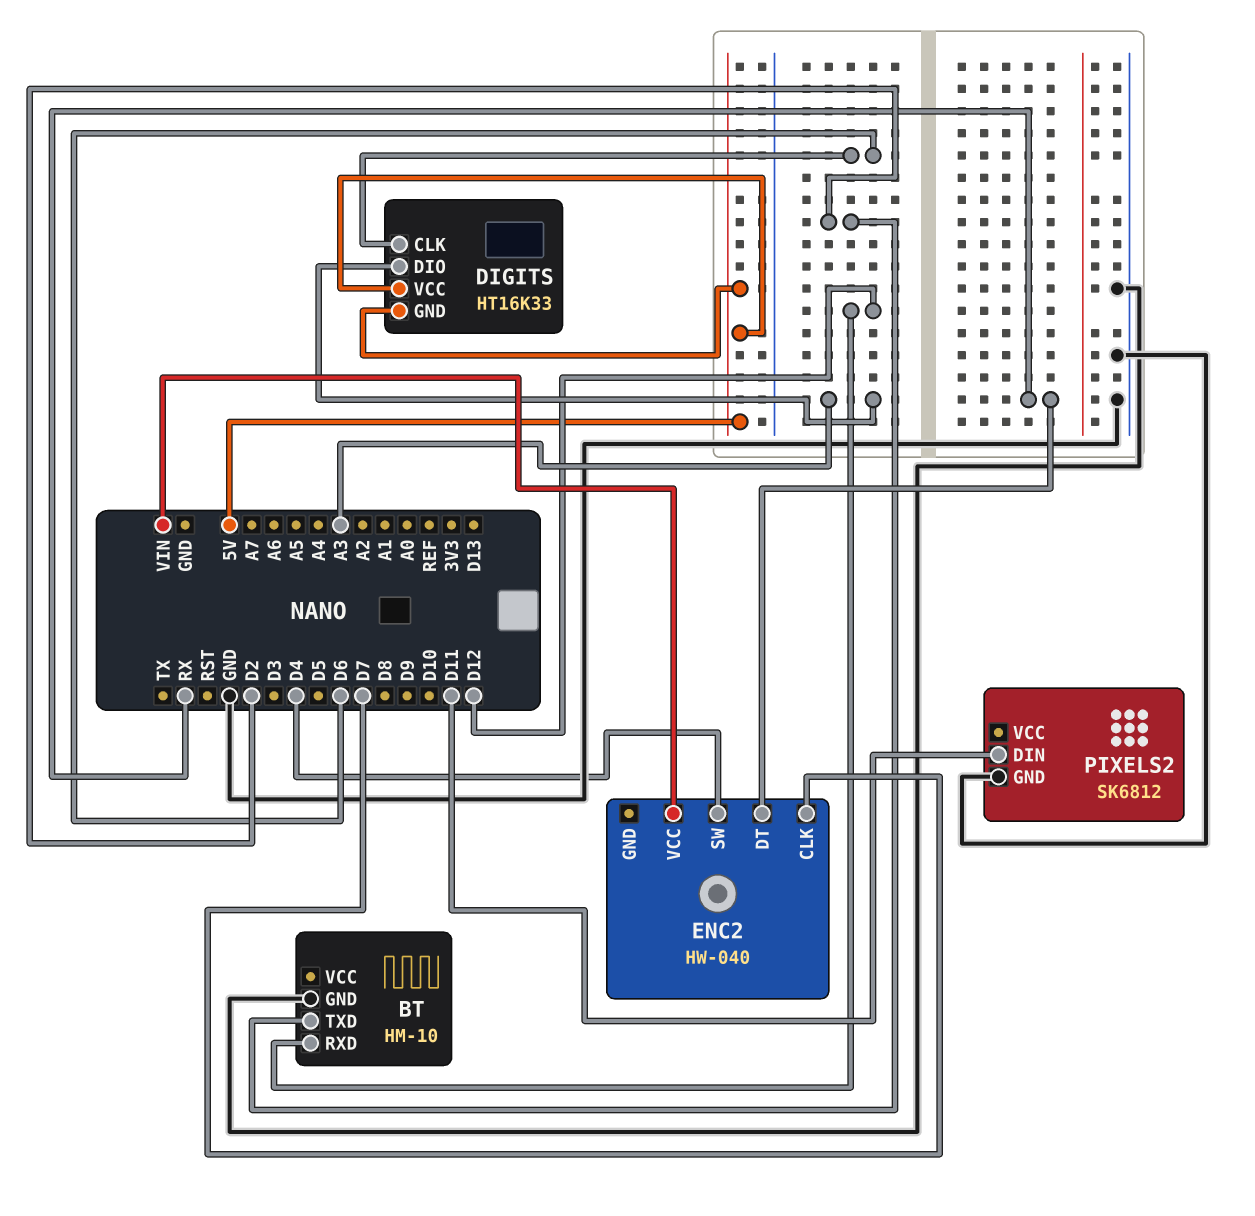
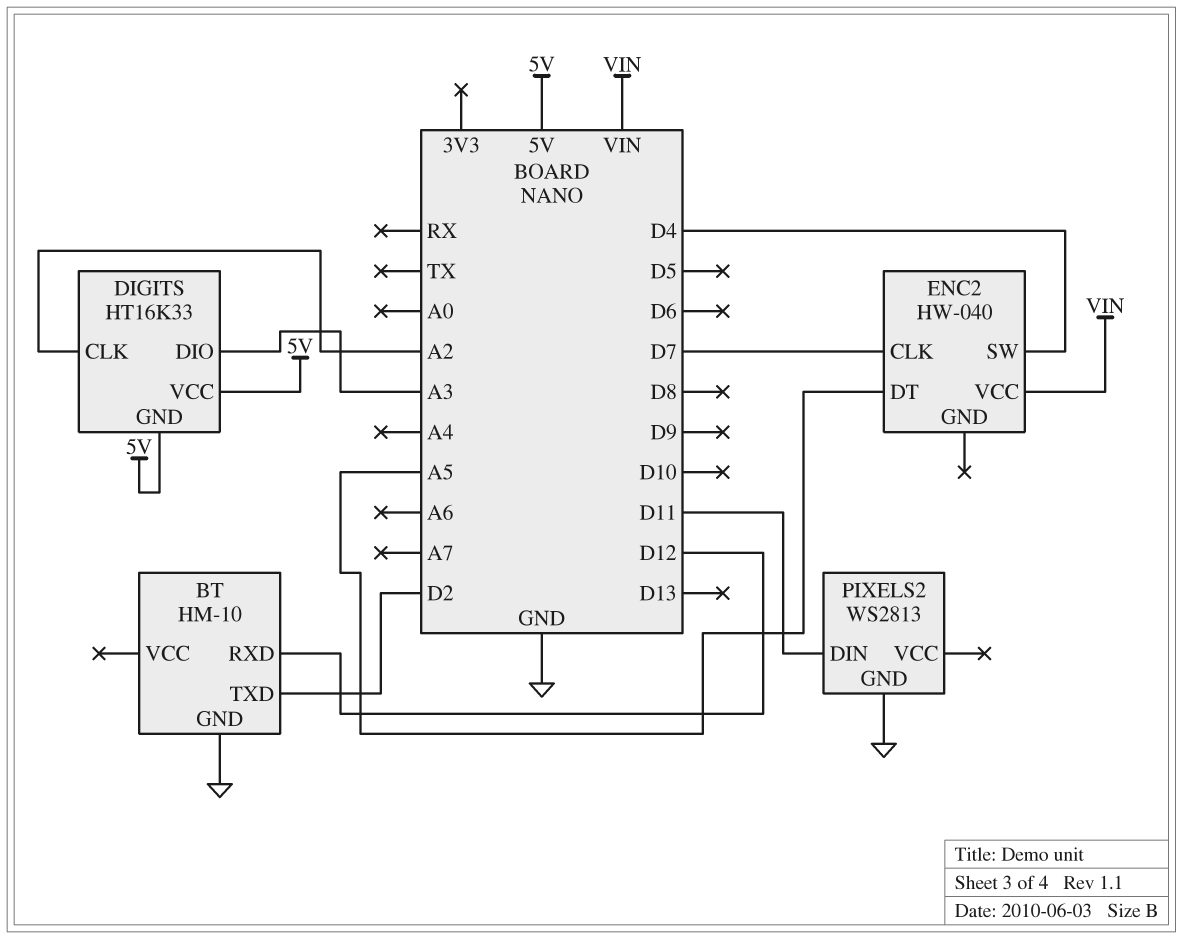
DIGITS pin CLK: D6 -> A2
ENC2 pin DT: RX -> A5
PIXELS2: SK6812 -> WS2813

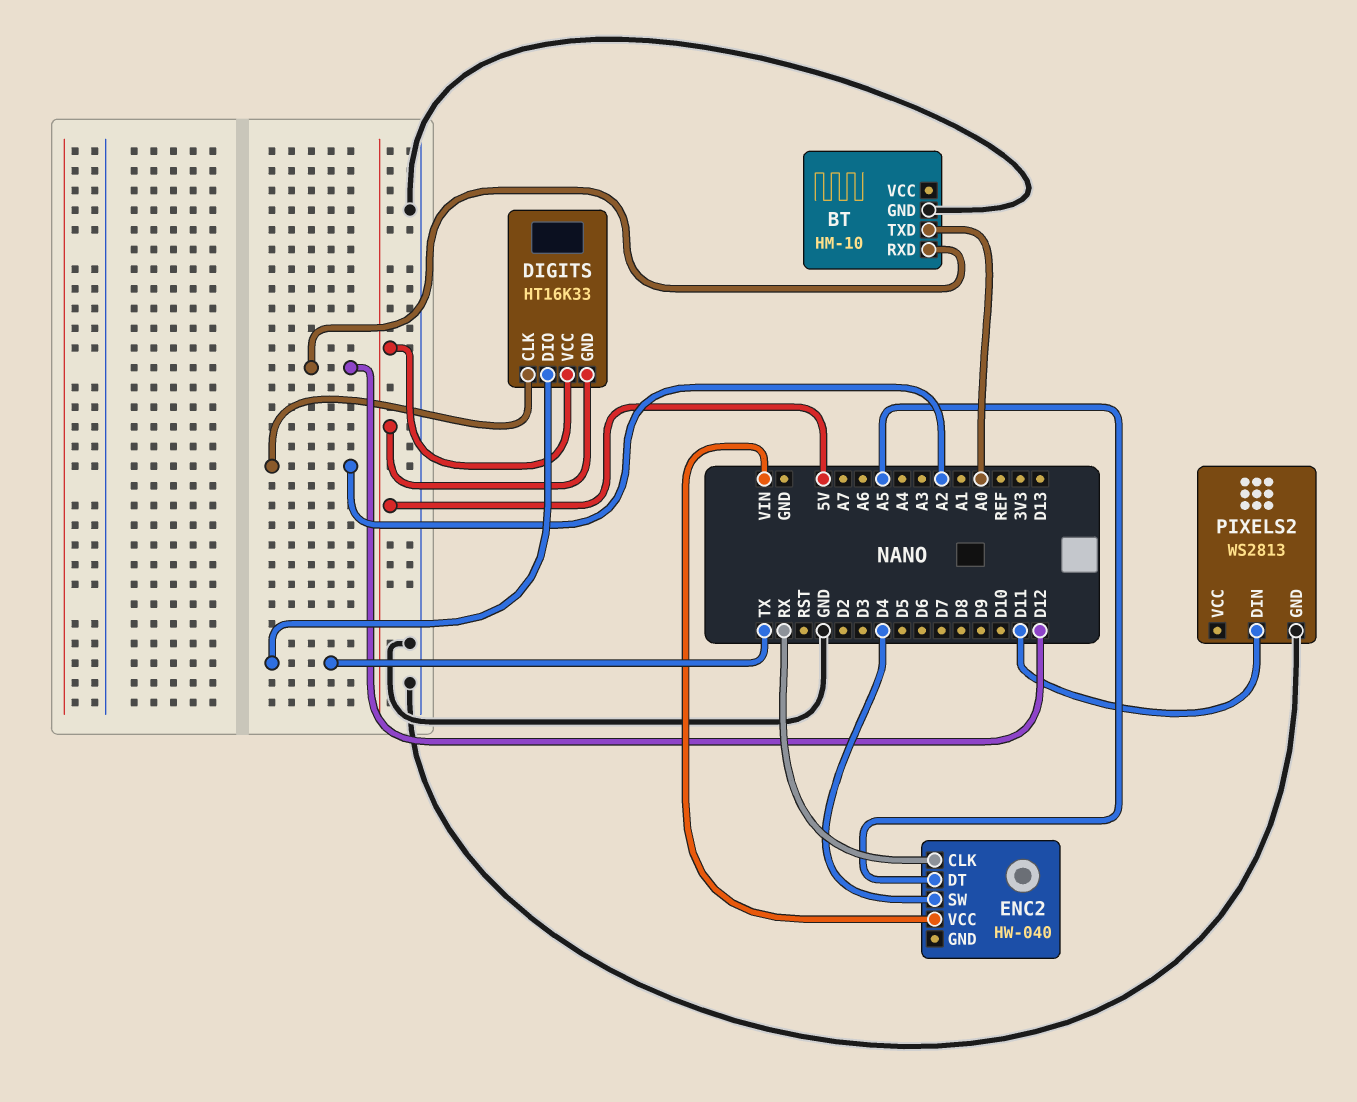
BT pin TXD: D2 -> A0
DIGITS pin DIO: A3 -> TX
ENC2 pin CLK: D7 -> RX

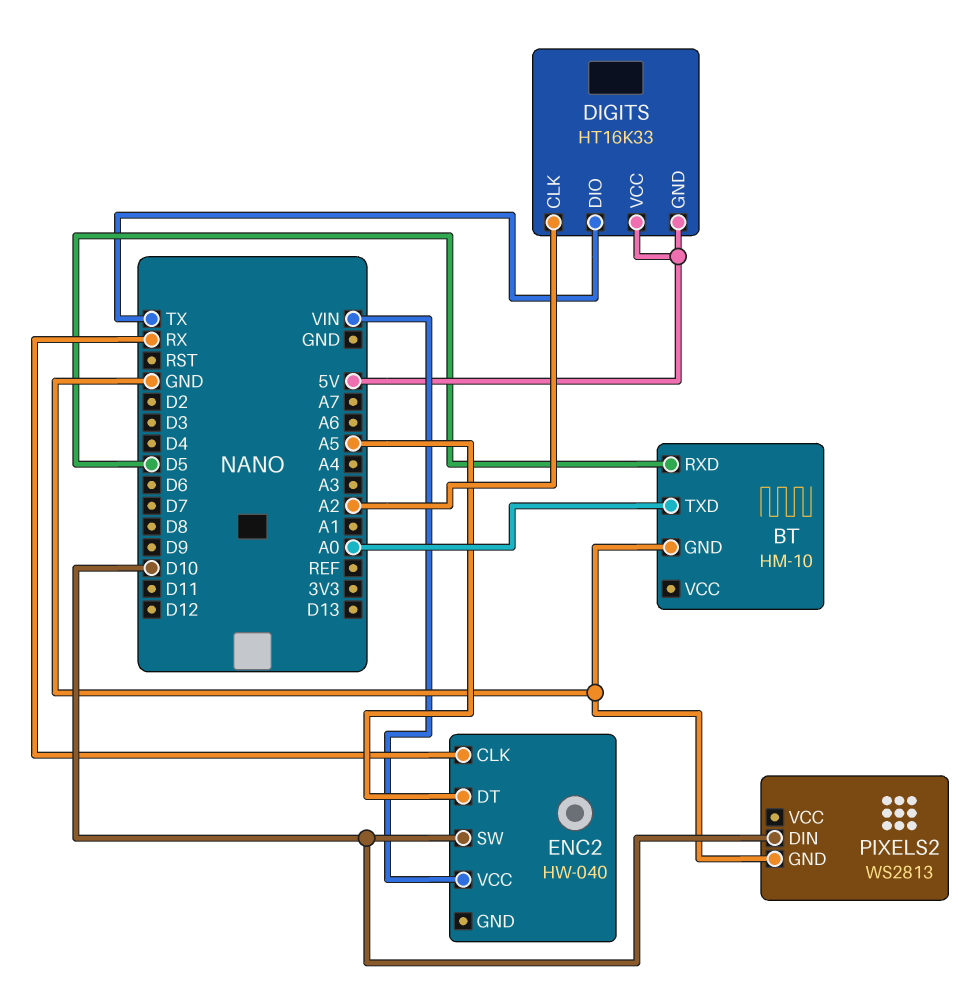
BT pin RXD: D12 -> D5
ENC2 pin SW: D4 -> D10
PIXELS2 pin DIN: D11 -> D10

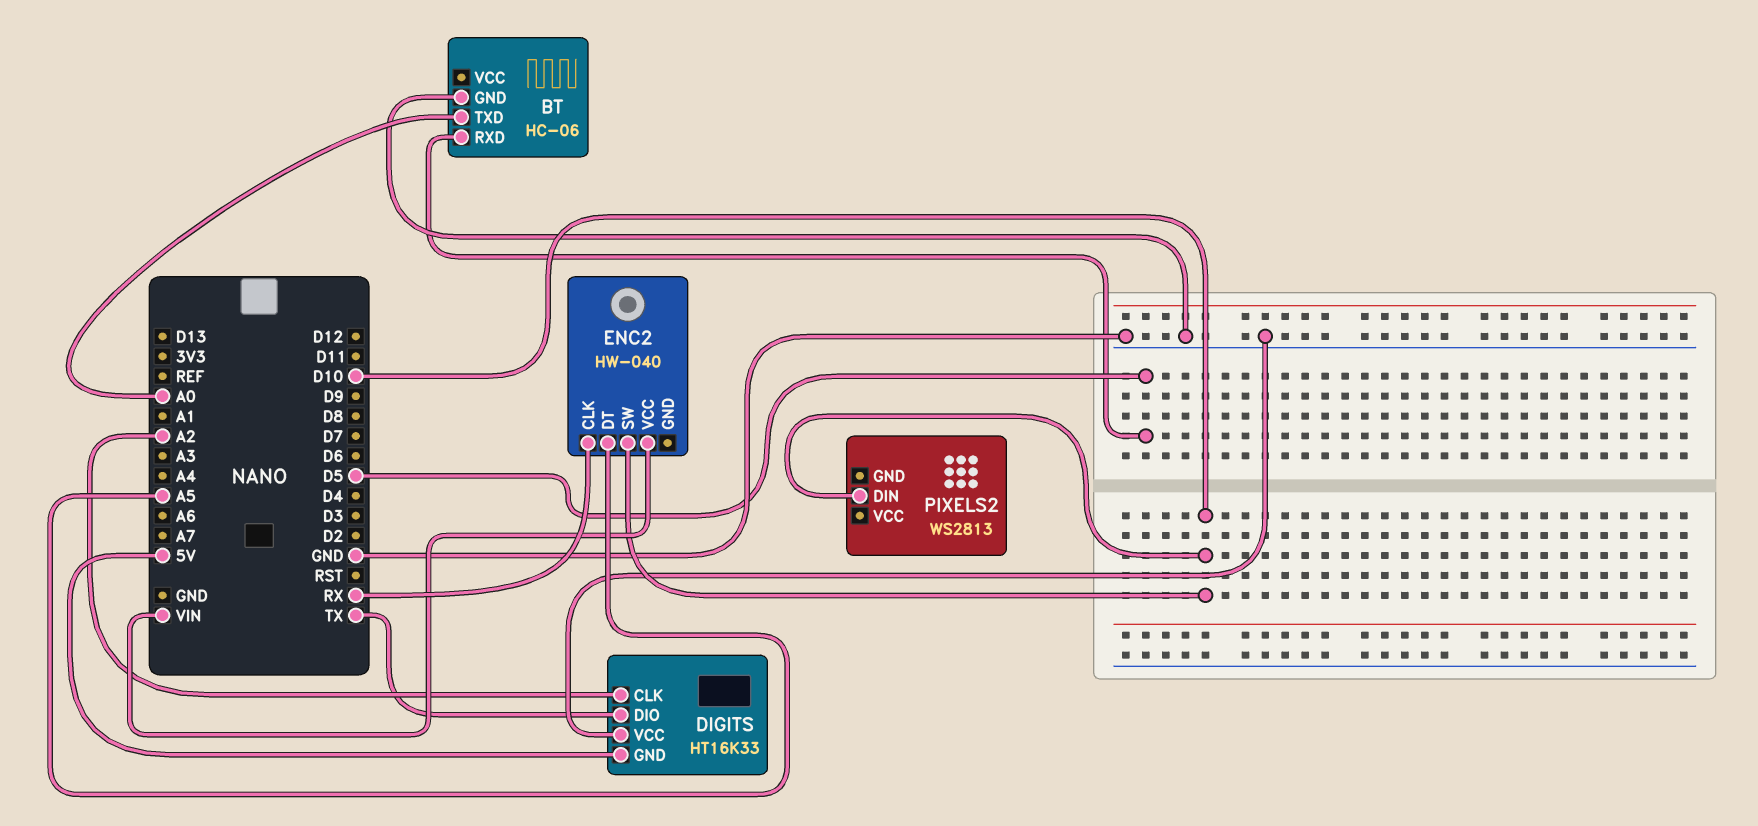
BT: HM-10 -> HC-06
DIGITS pin VCC: 5V -> GND
PIXELS2 pin GND: GND -> none

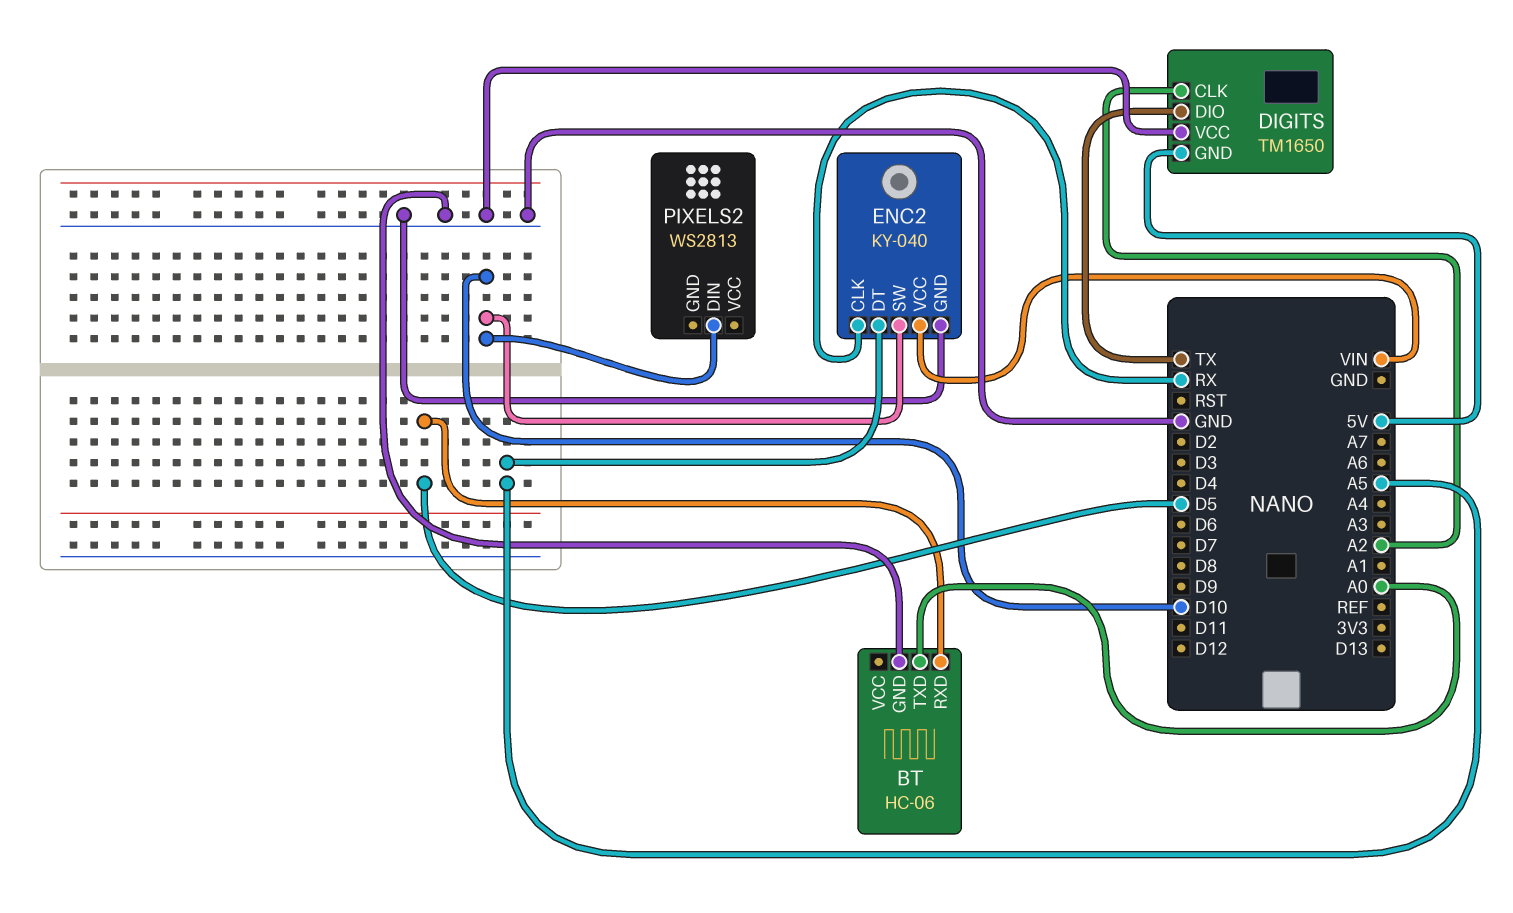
DIGITS: HT16K33 -> TM1650
ENC2: HW-040 -> KY-040
ENC2 pin GND: none -> GND

